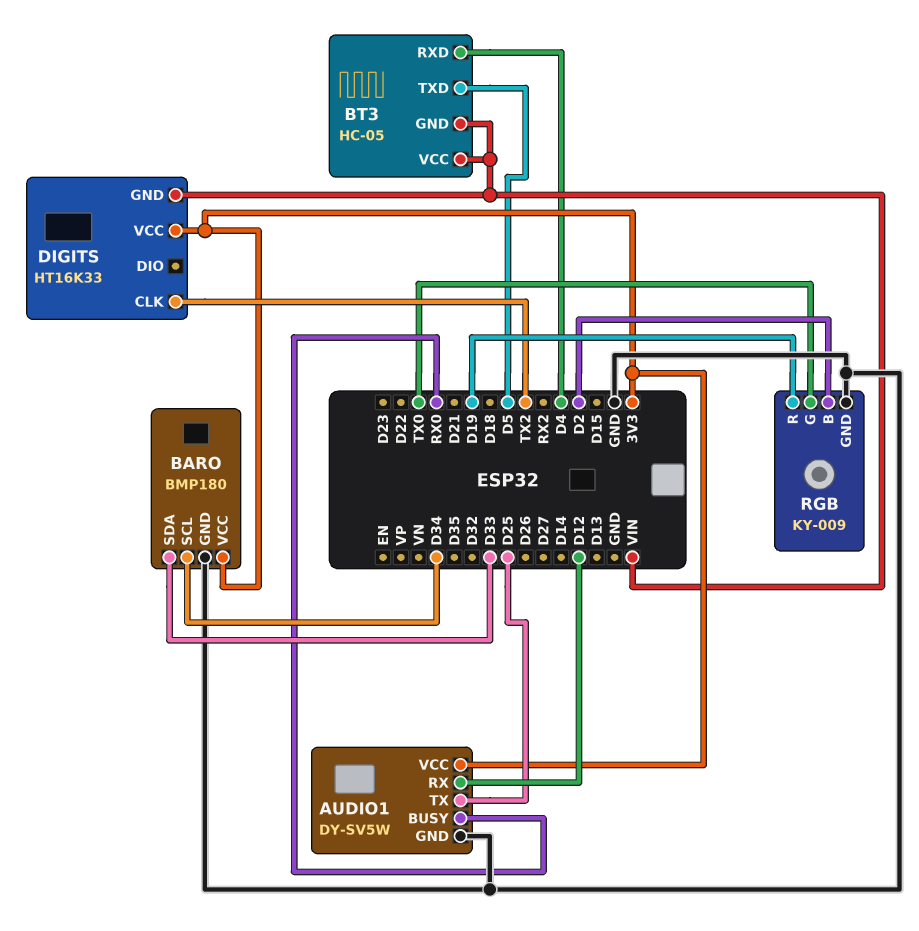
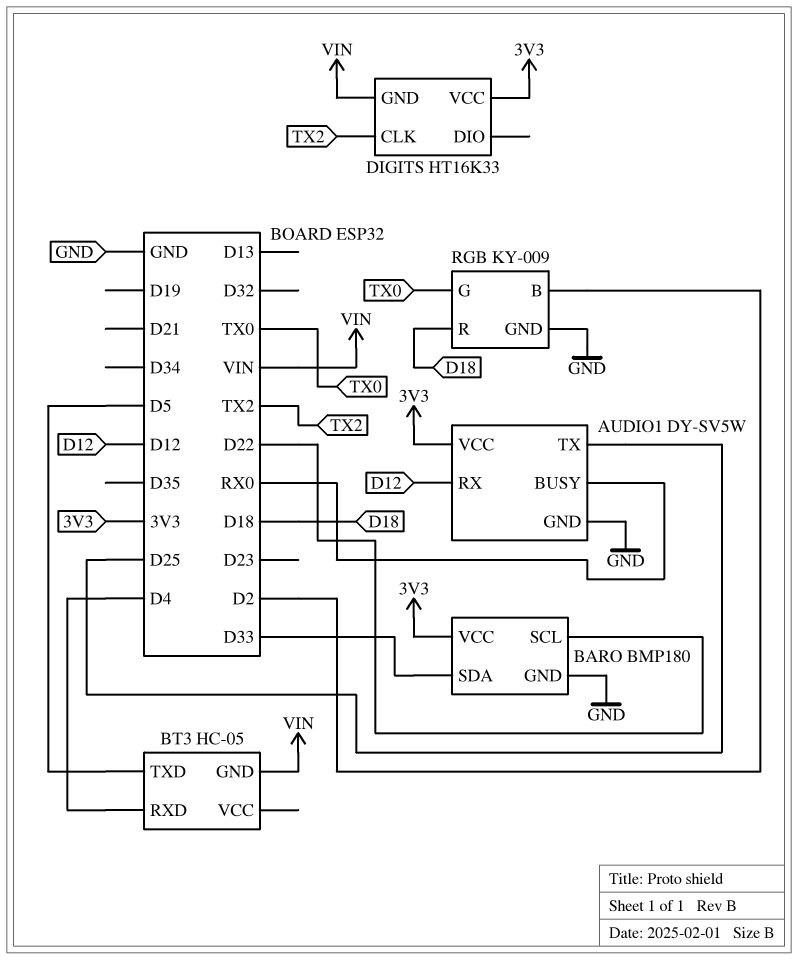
BARO pin SCL: D34 -> D22
BT3 pin VCC: VIN -> none
RGB pin R: D19 -> D18

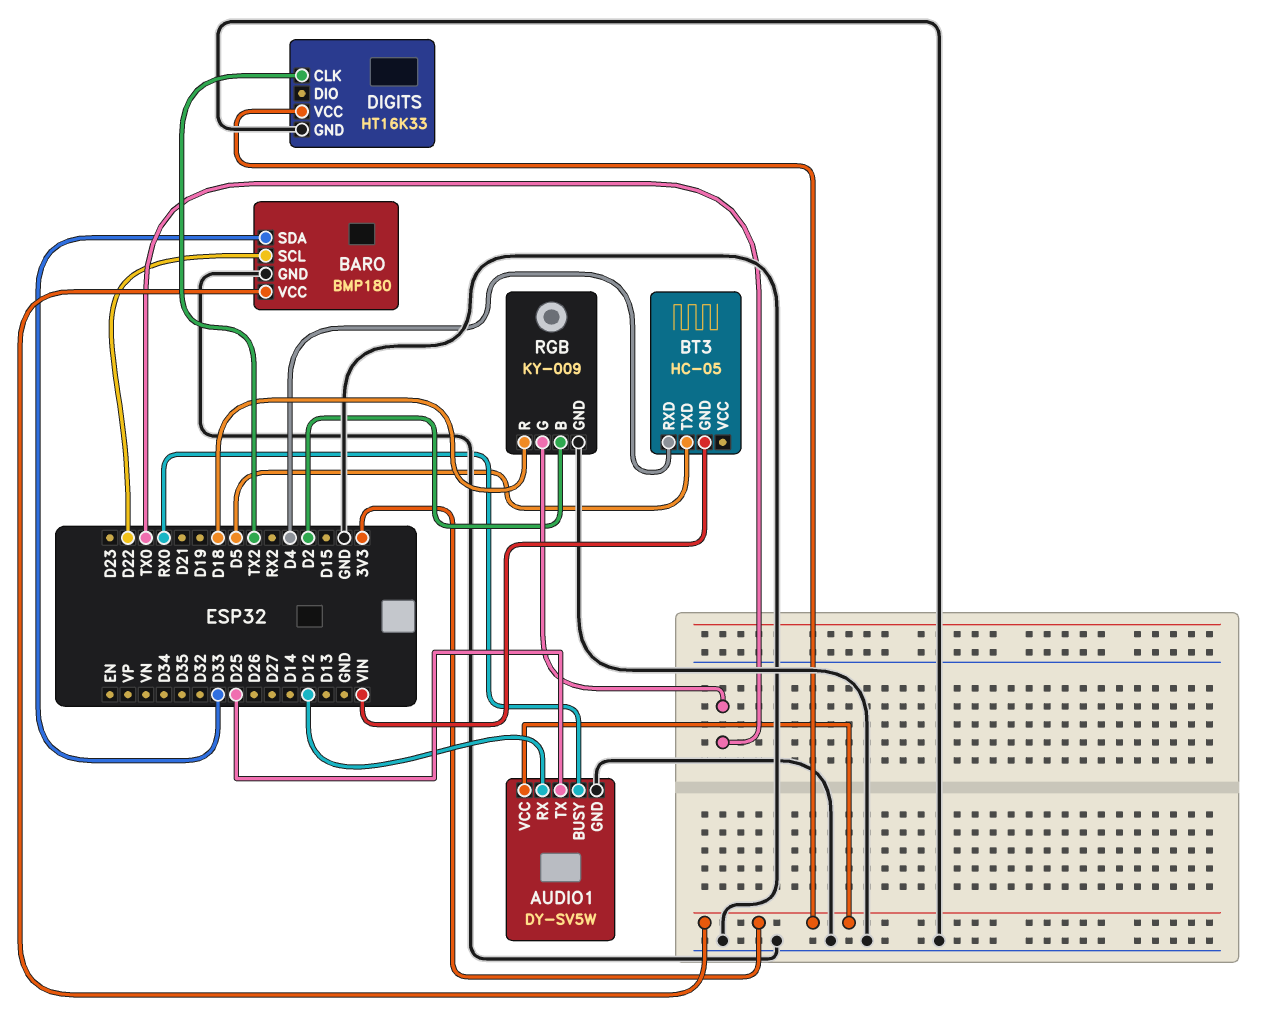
DIGITS pin GND: VIN -> GND

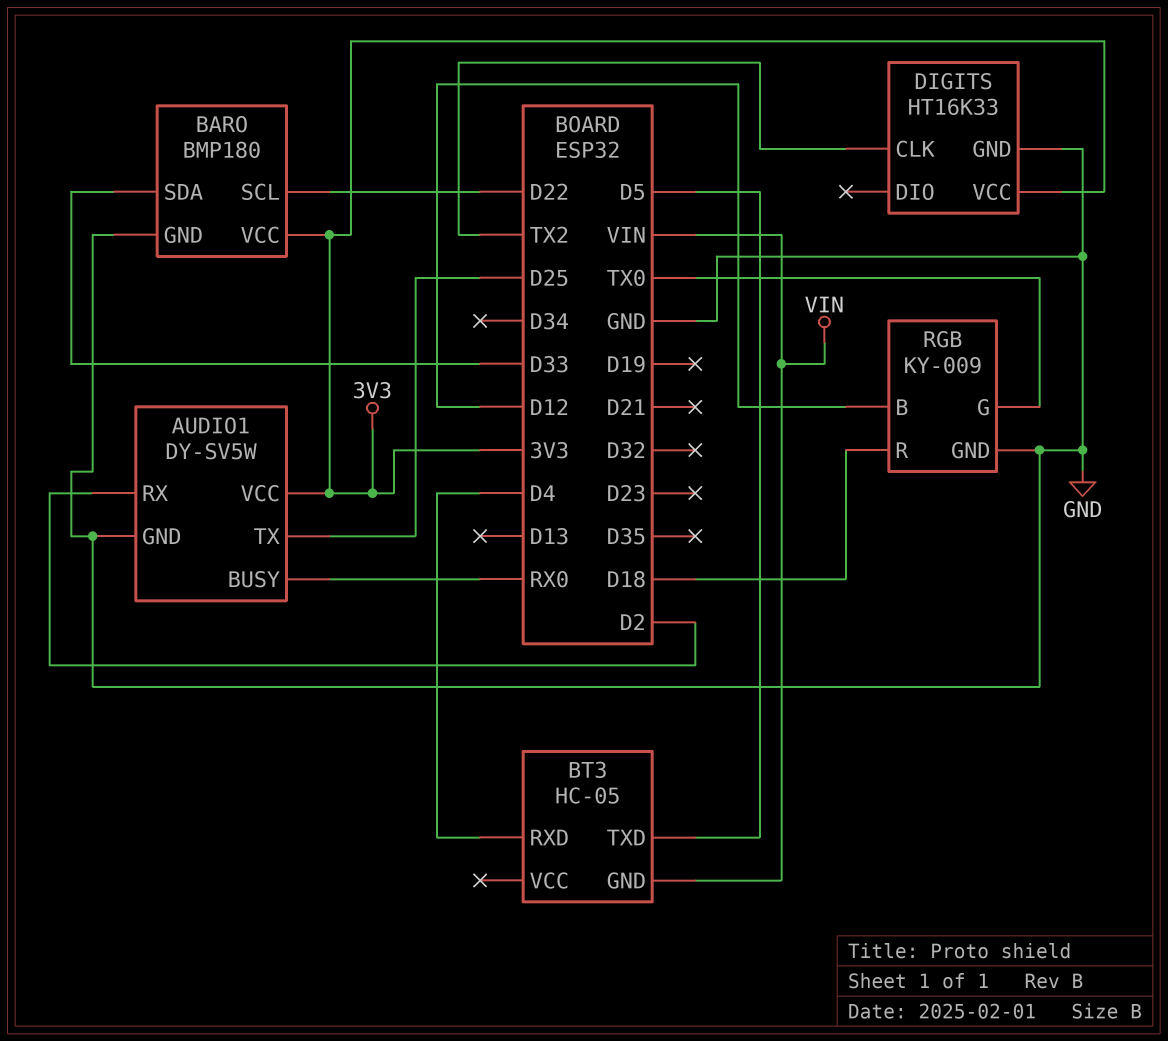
AUDIO1 pin RX: D12 -> D2
RGB pin B: D2 -> D12

